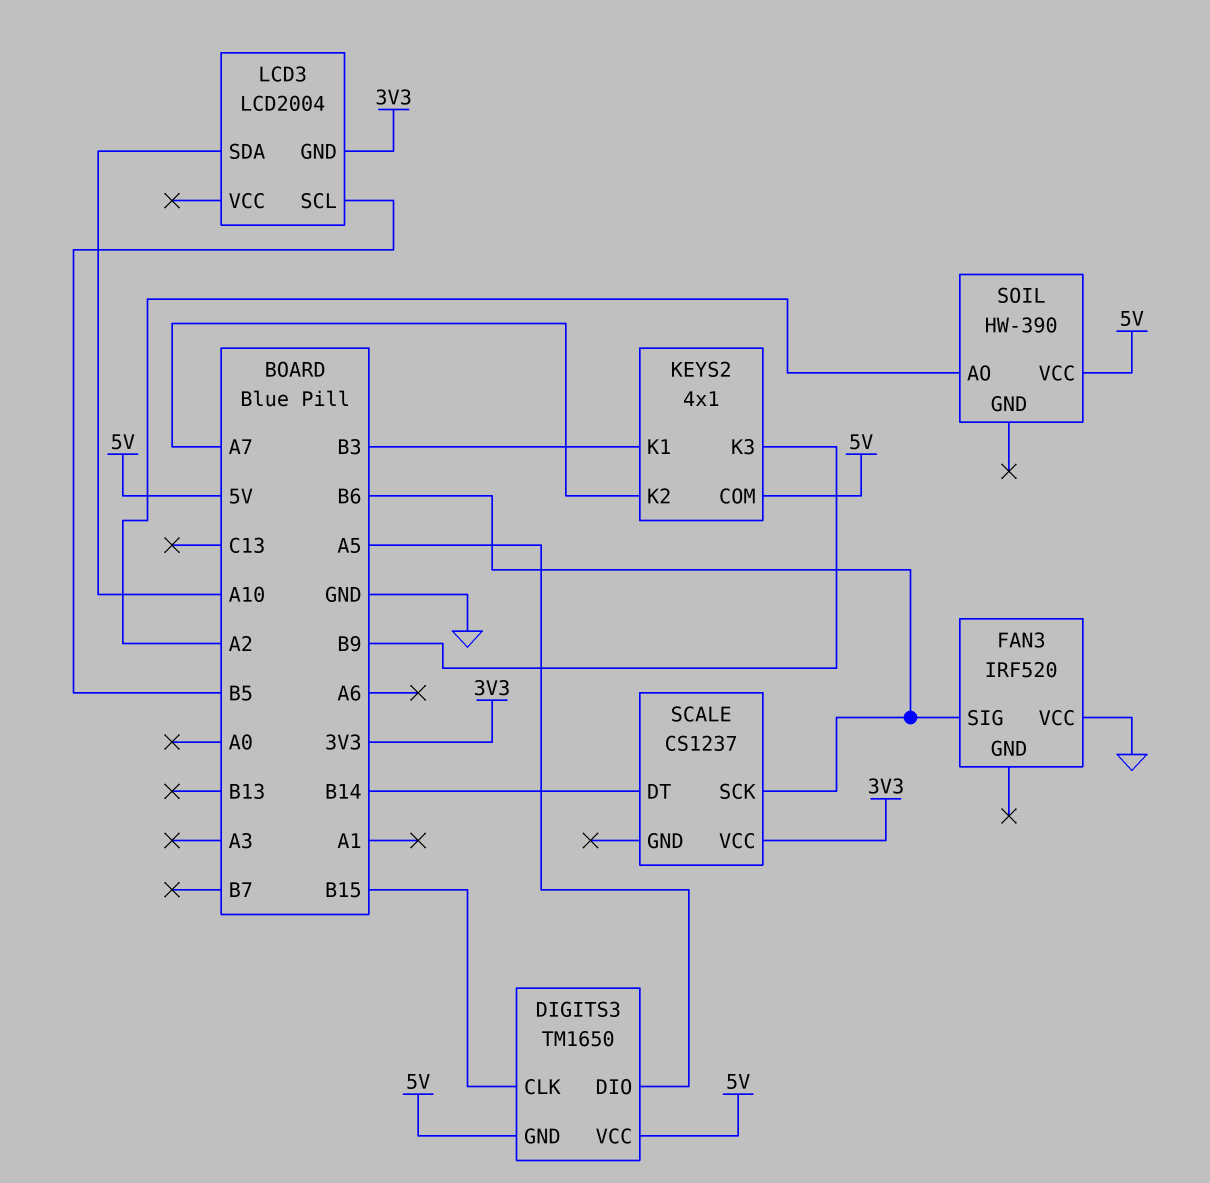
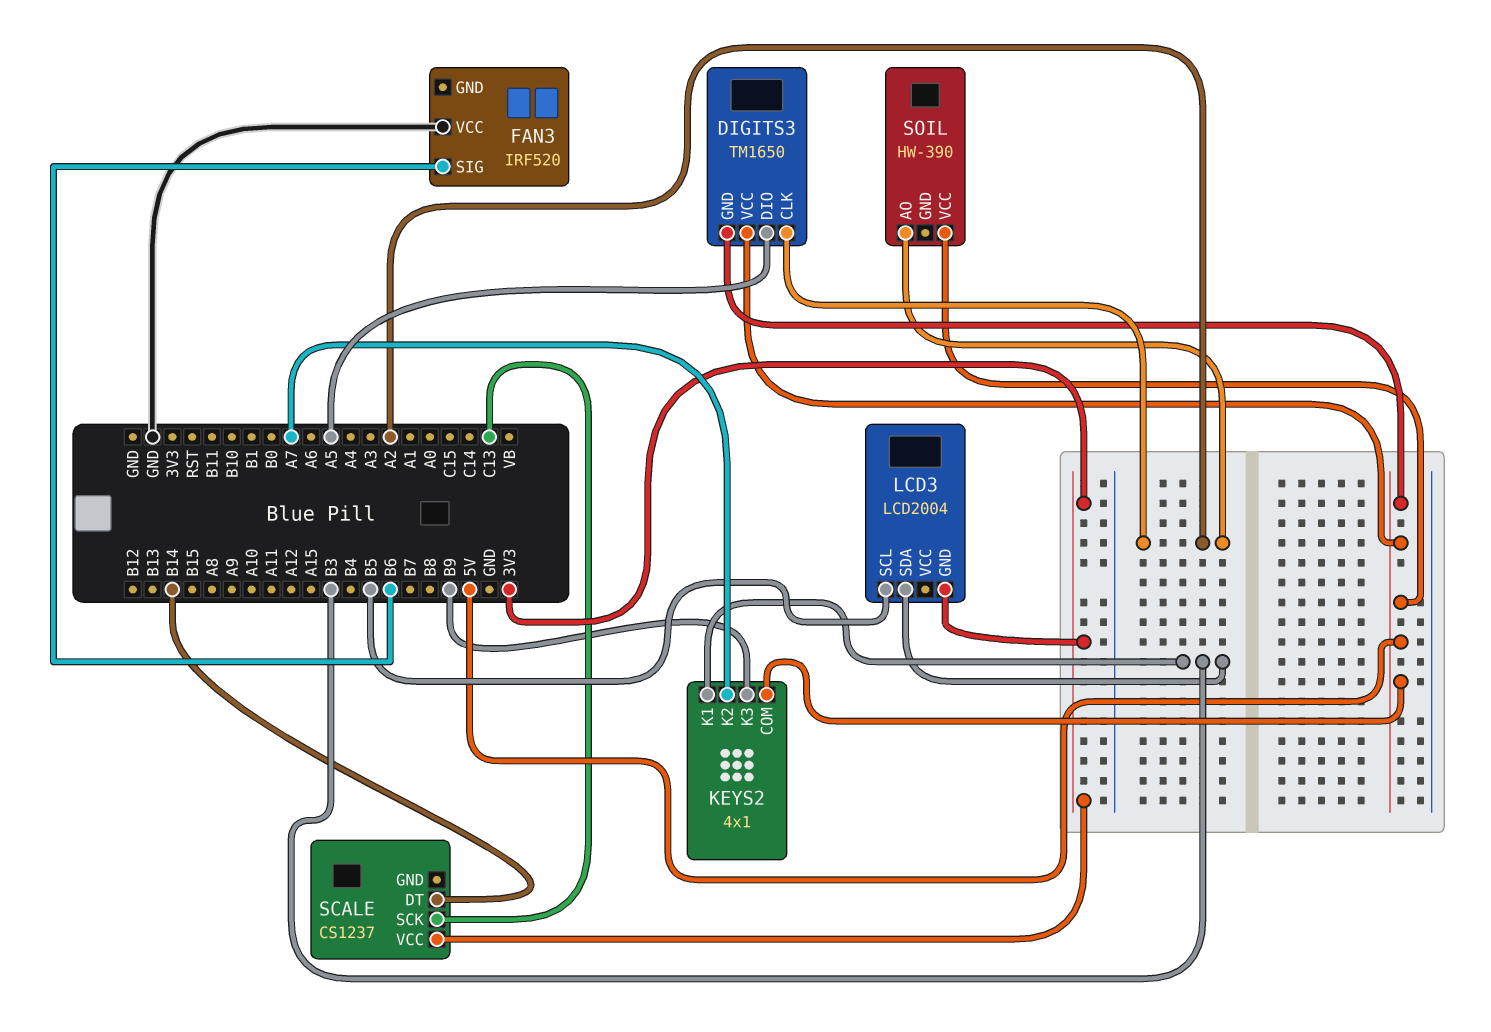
DIGITS3 pin CLK: B15 -> A2
LCD3 pin SDA: A10 -> B3
SCALE pin SCK: B6 -> C13

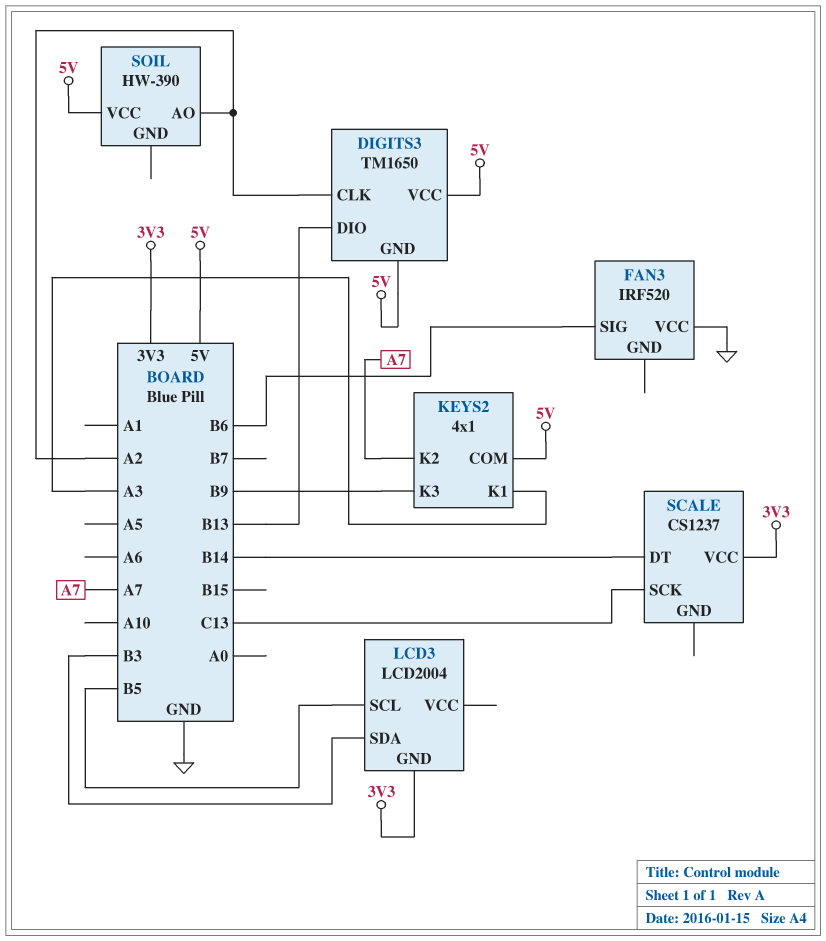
DIGITS3 pin DIO: A5 -> B13
KEYS2 pin K1: B3 -> A3

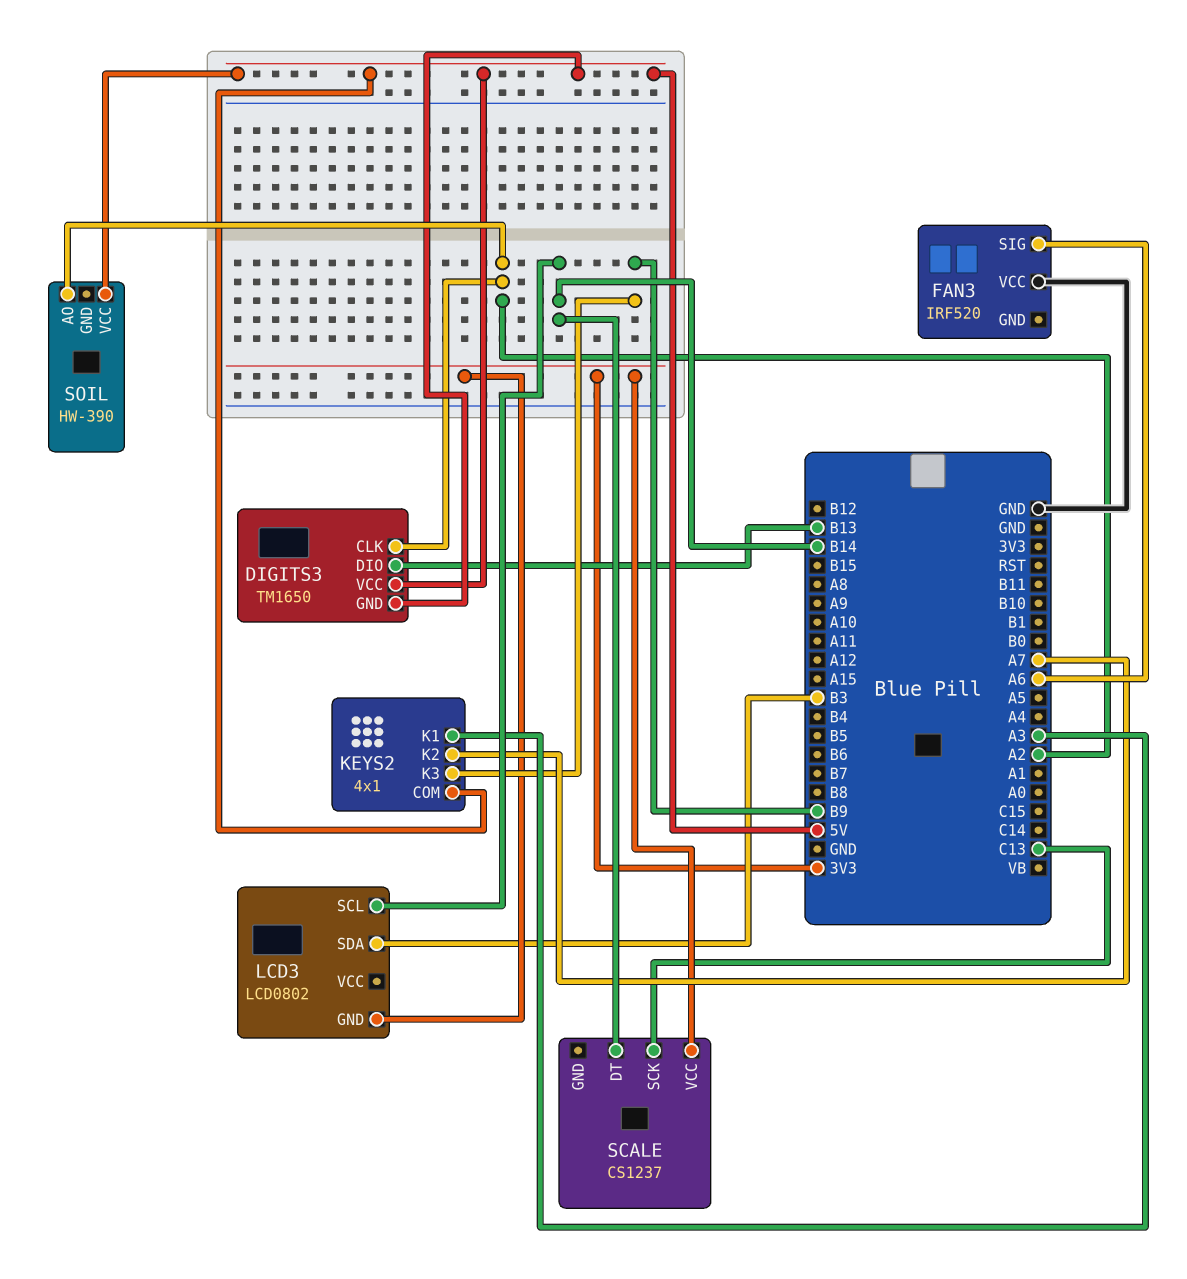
FAN3 pin SIG: B6 -> A6
LCD3: LCD2004 -> LCD0802
LCD3 pin SCL: B5 -> B14

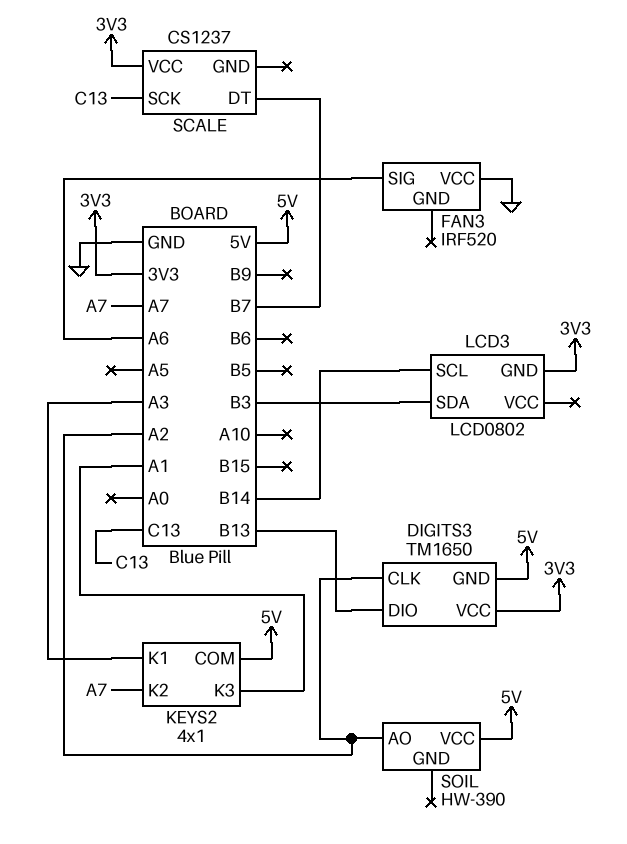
DIGITS3 pin VCC: 5V -> 3V3
KEYS2 pin K3: B9 -> A1
SCALE pin DT: B14 -> B7

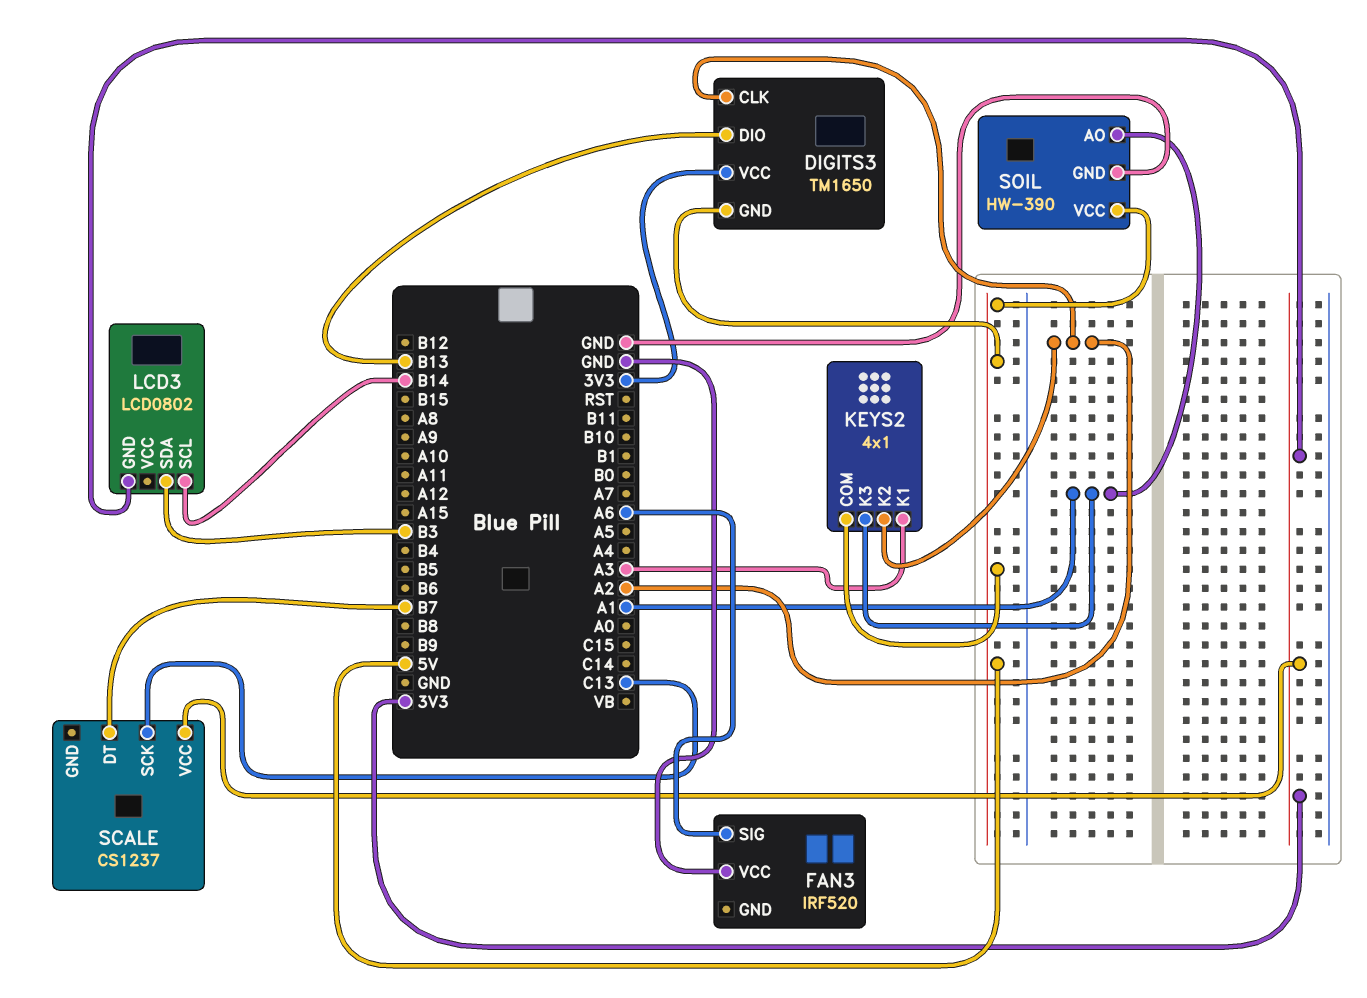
KEYS2 pin K2: A7 -> A2
SOIL pin AO: A2 -> A1
SOIL pin GND: none -> GND

